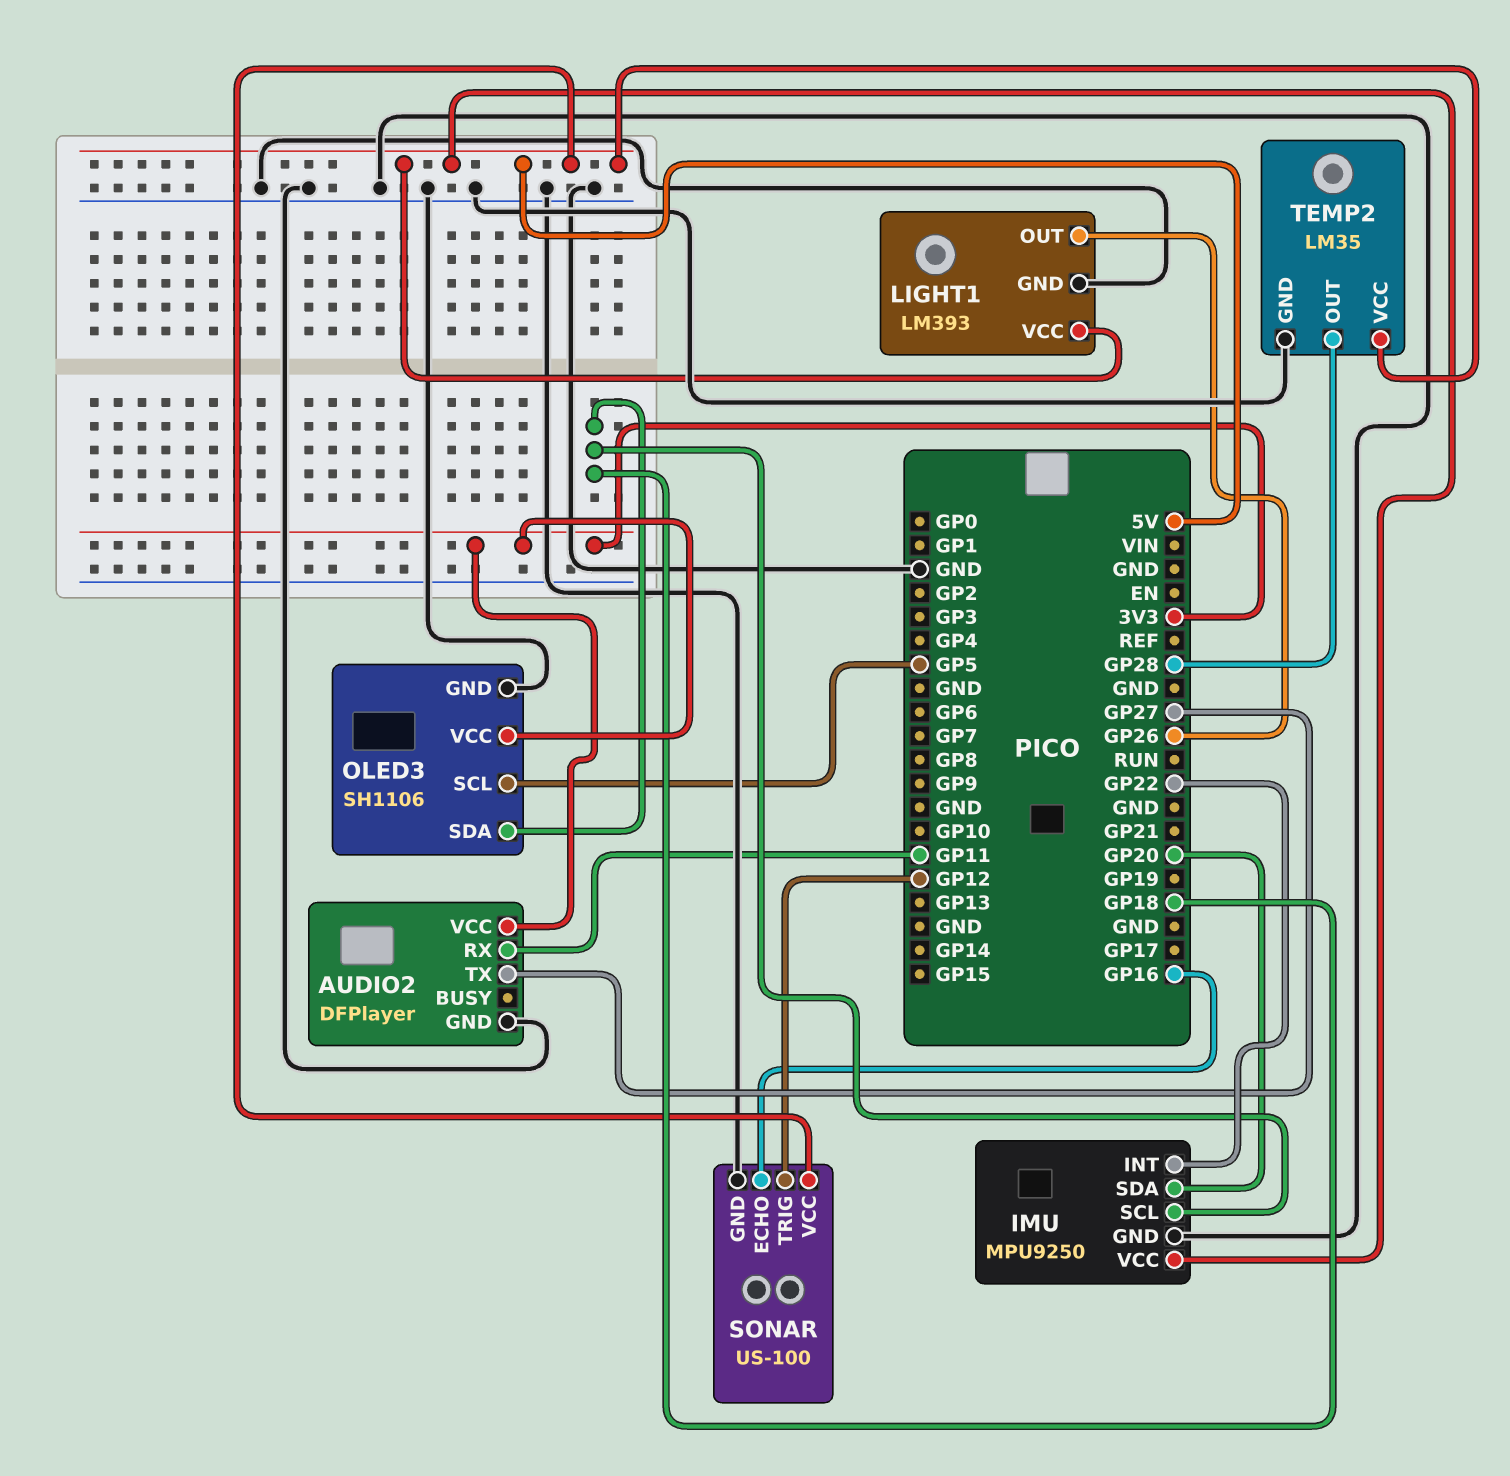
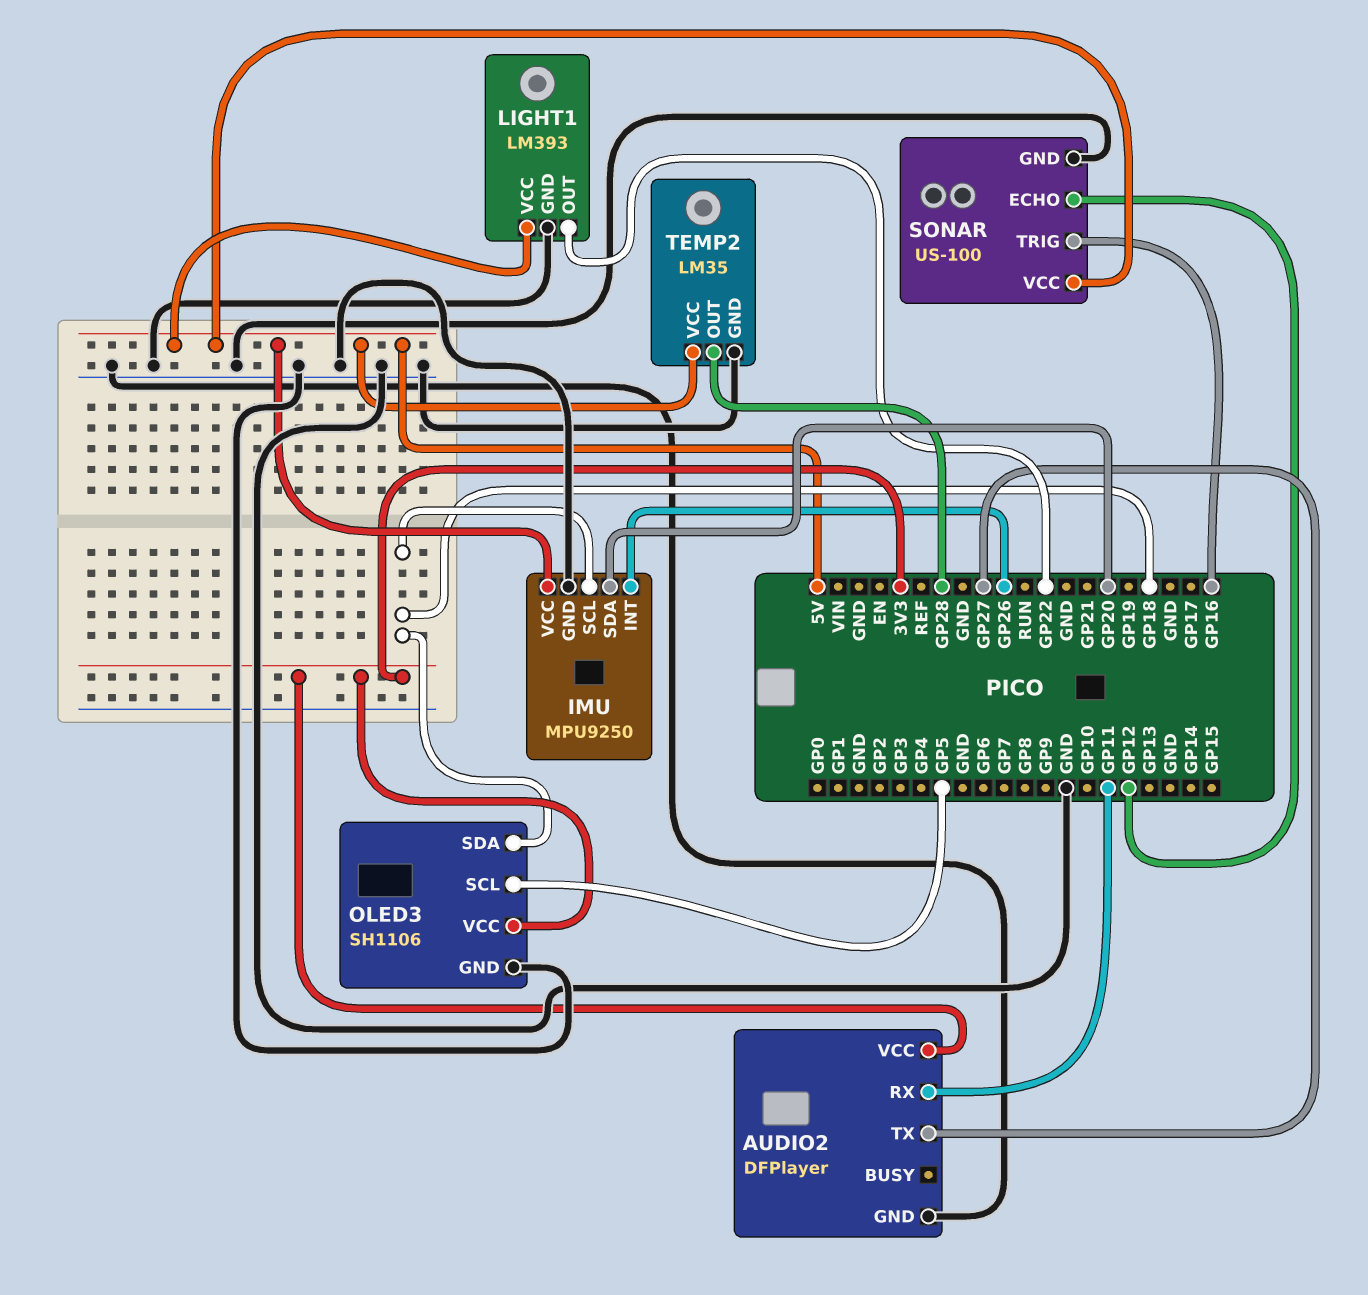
IMU pin INT: GP22 -> GP26
LIGHT1 pin OUT: GP26 -> GP22
SONAR pin ECHO: GP16 -> GP12
SONAR pin TRIG: GP12 -> GP16

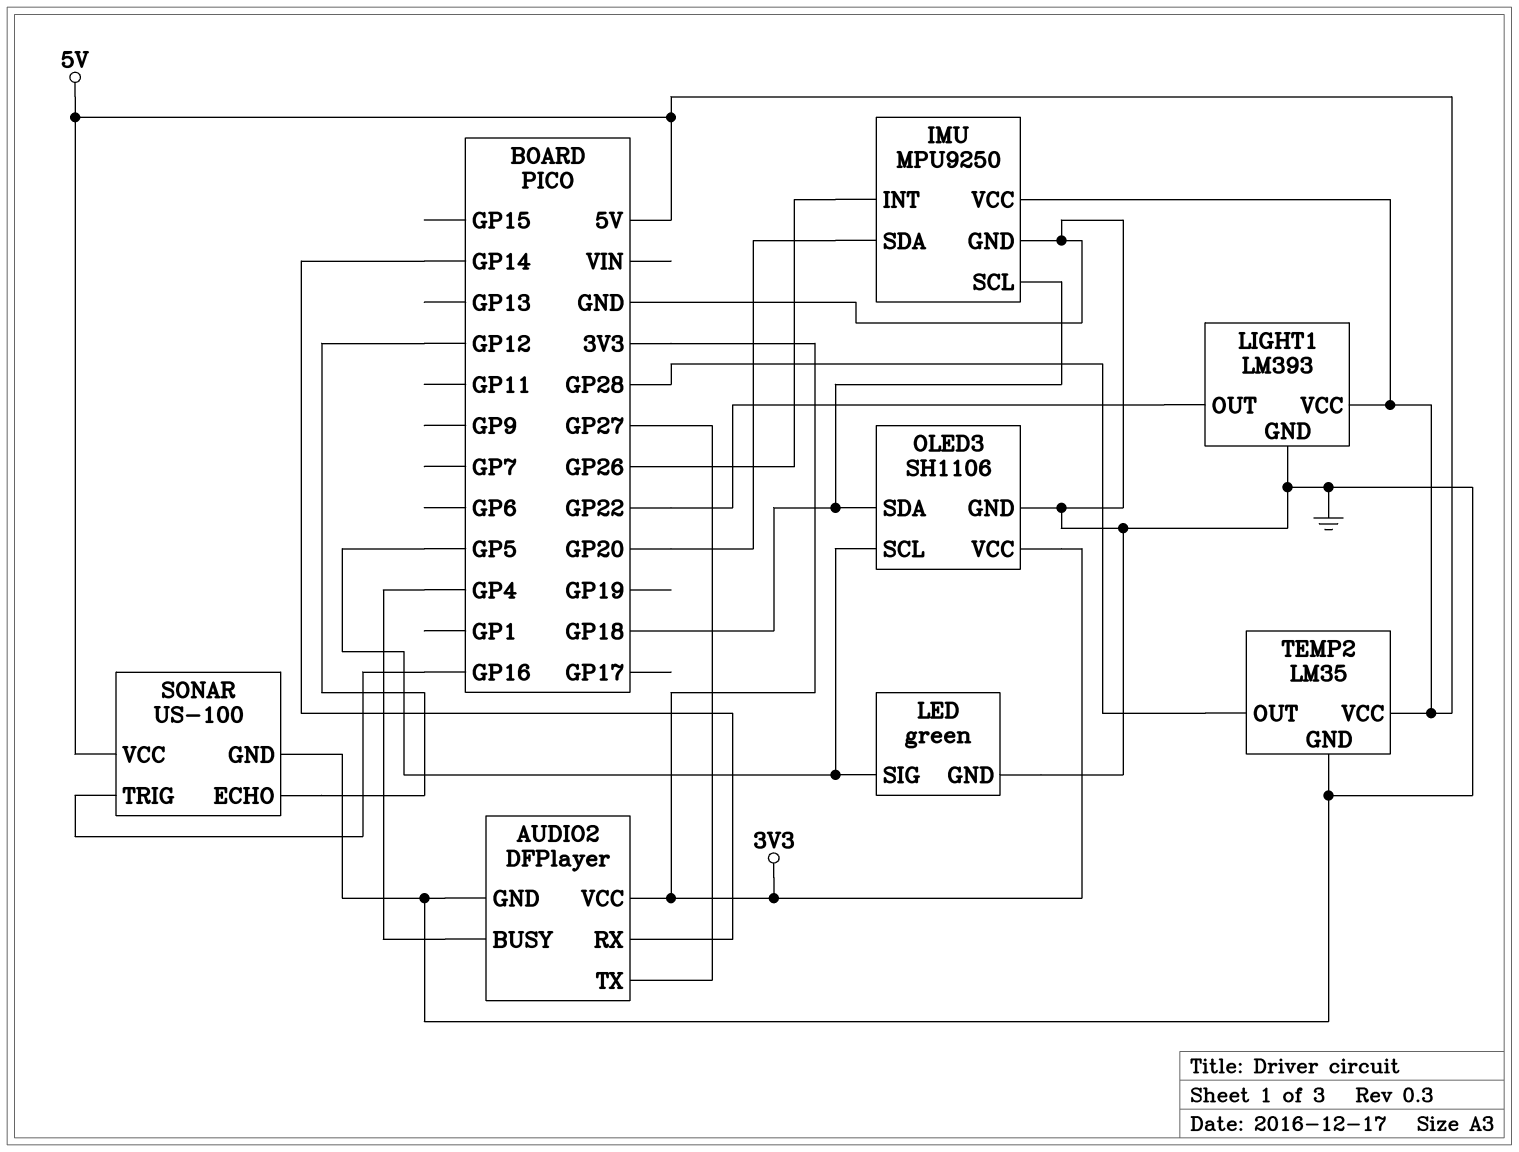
AUDIO2 pin BUSY: none -> GP4
AUDIO2 pin RX: GP11 -> GP14
LED: none -> green
LED pin GND: none -> GND
LED pin SIG: none -> GP5

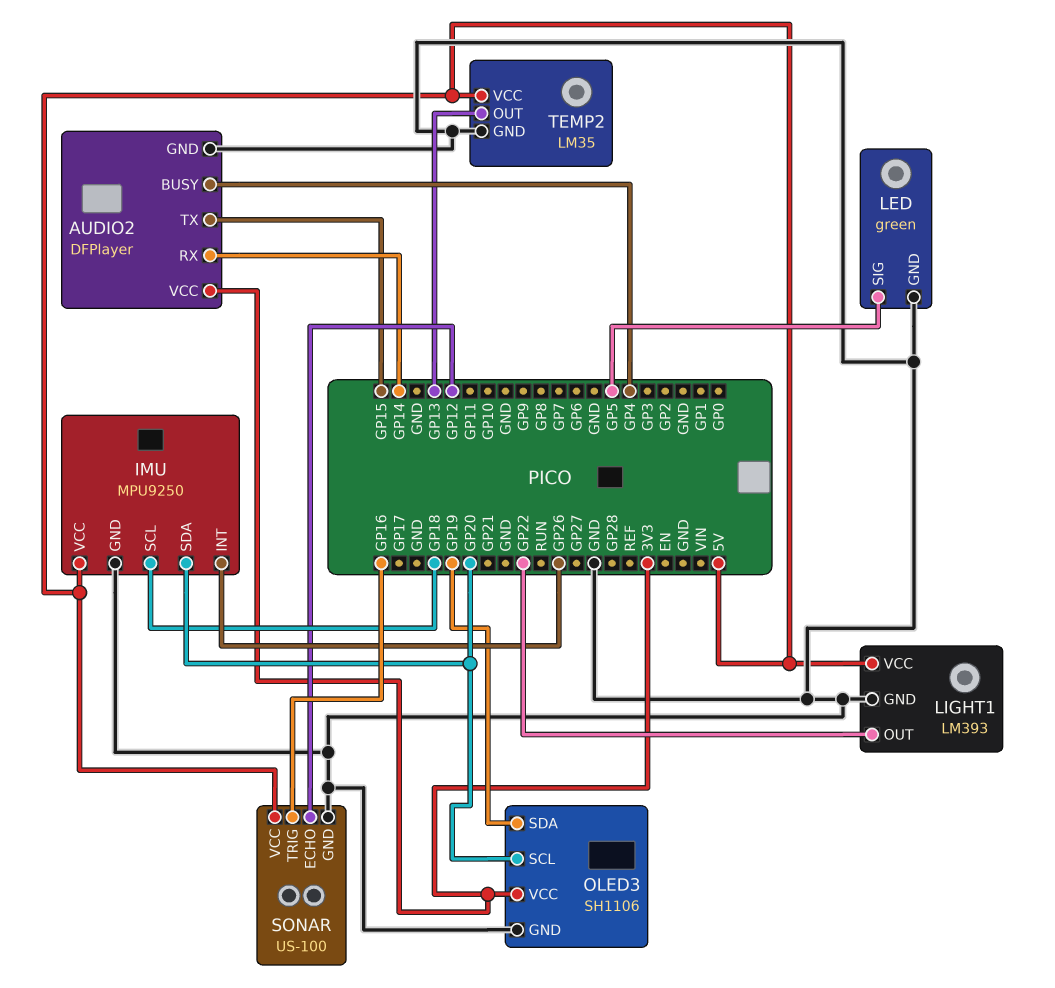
AUDIO2 pin TX: GP27 -> GP15
OLED3 pin SCL: GP5 -> GP20
OLED3 pin SDA: GP18 -> GP19
TEMP2 pin OUT: GP28 -> GP13

